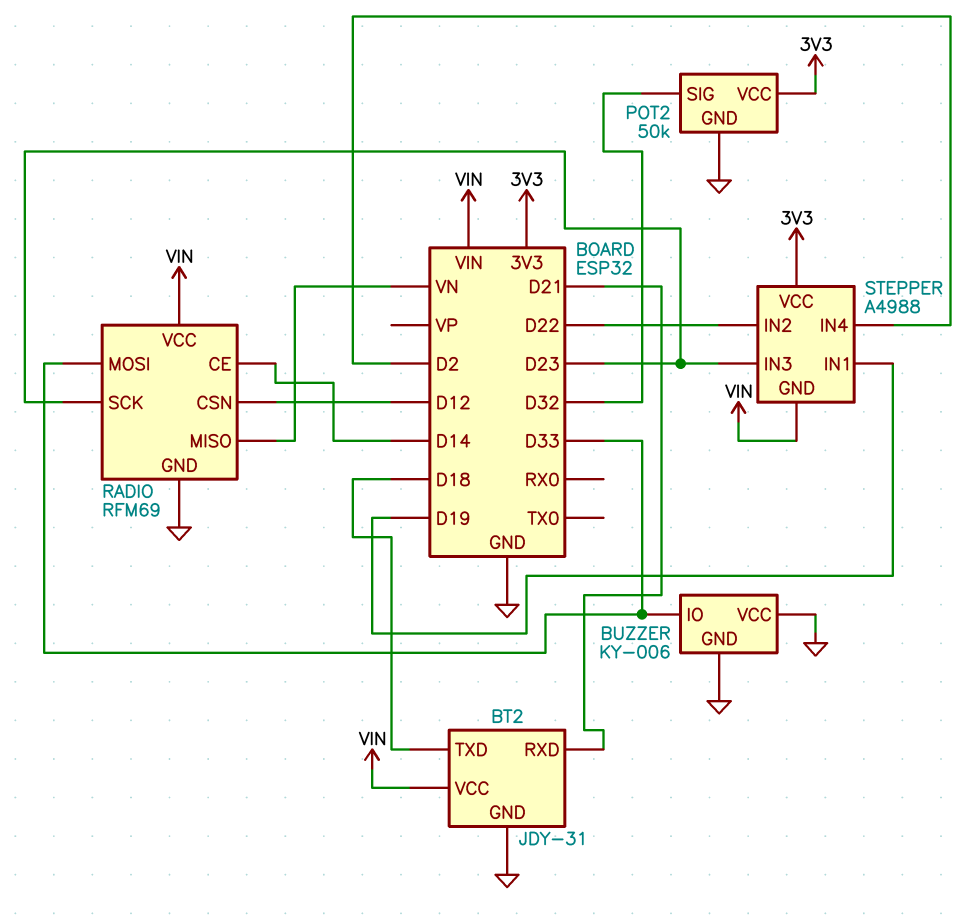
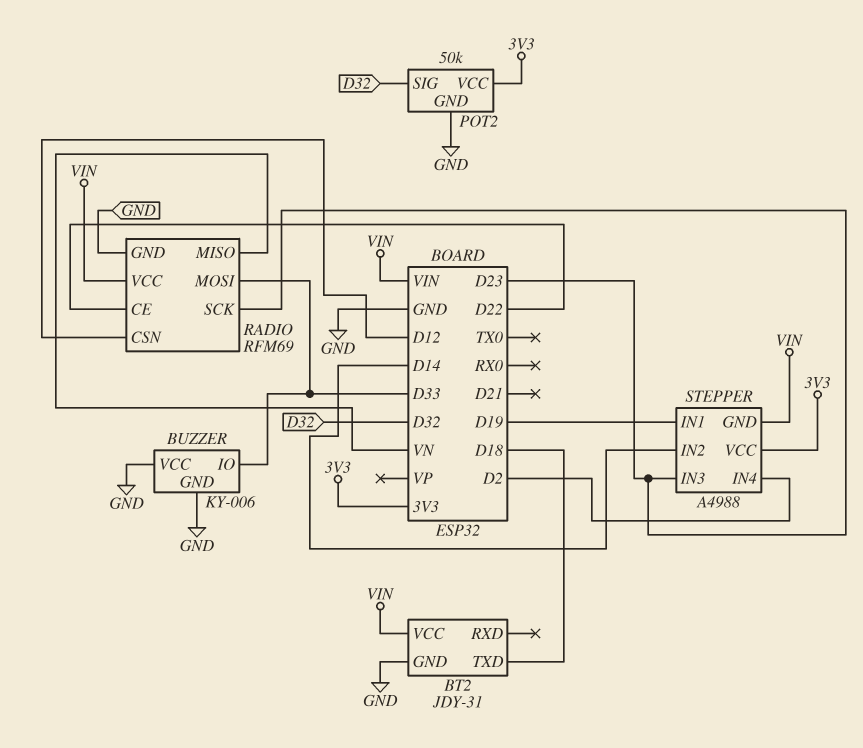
BT2 pin RXD: D21 -> none
RADIO pin CE: D14 -> D22
STEPPER pin IN2: D22 -> D14

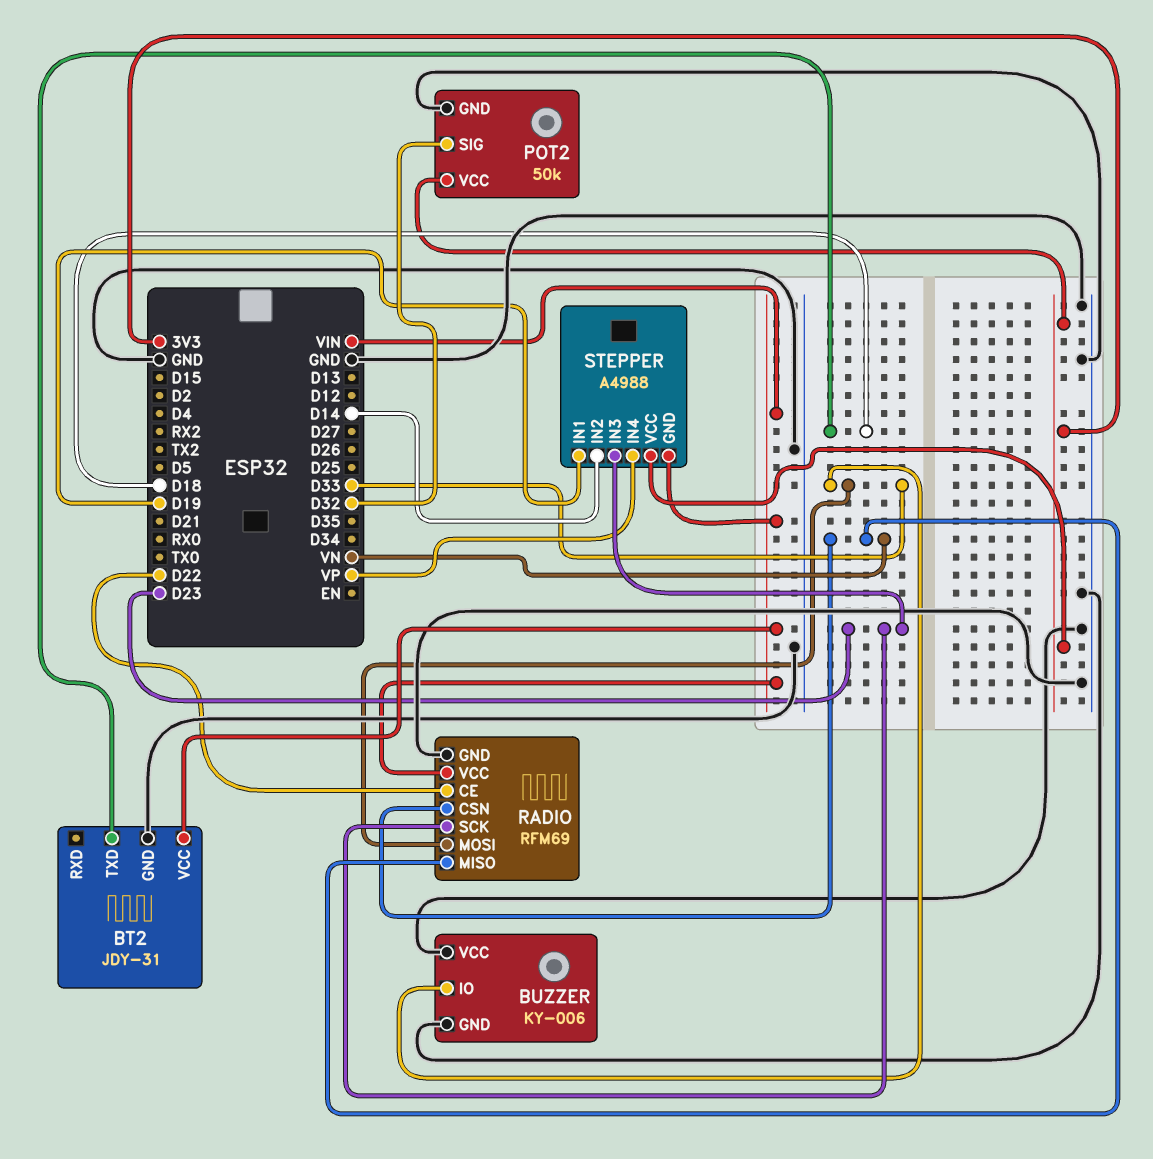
RADIO pin CSN: D12 -> VN
STEPPER pin IN4: D2 -> VP

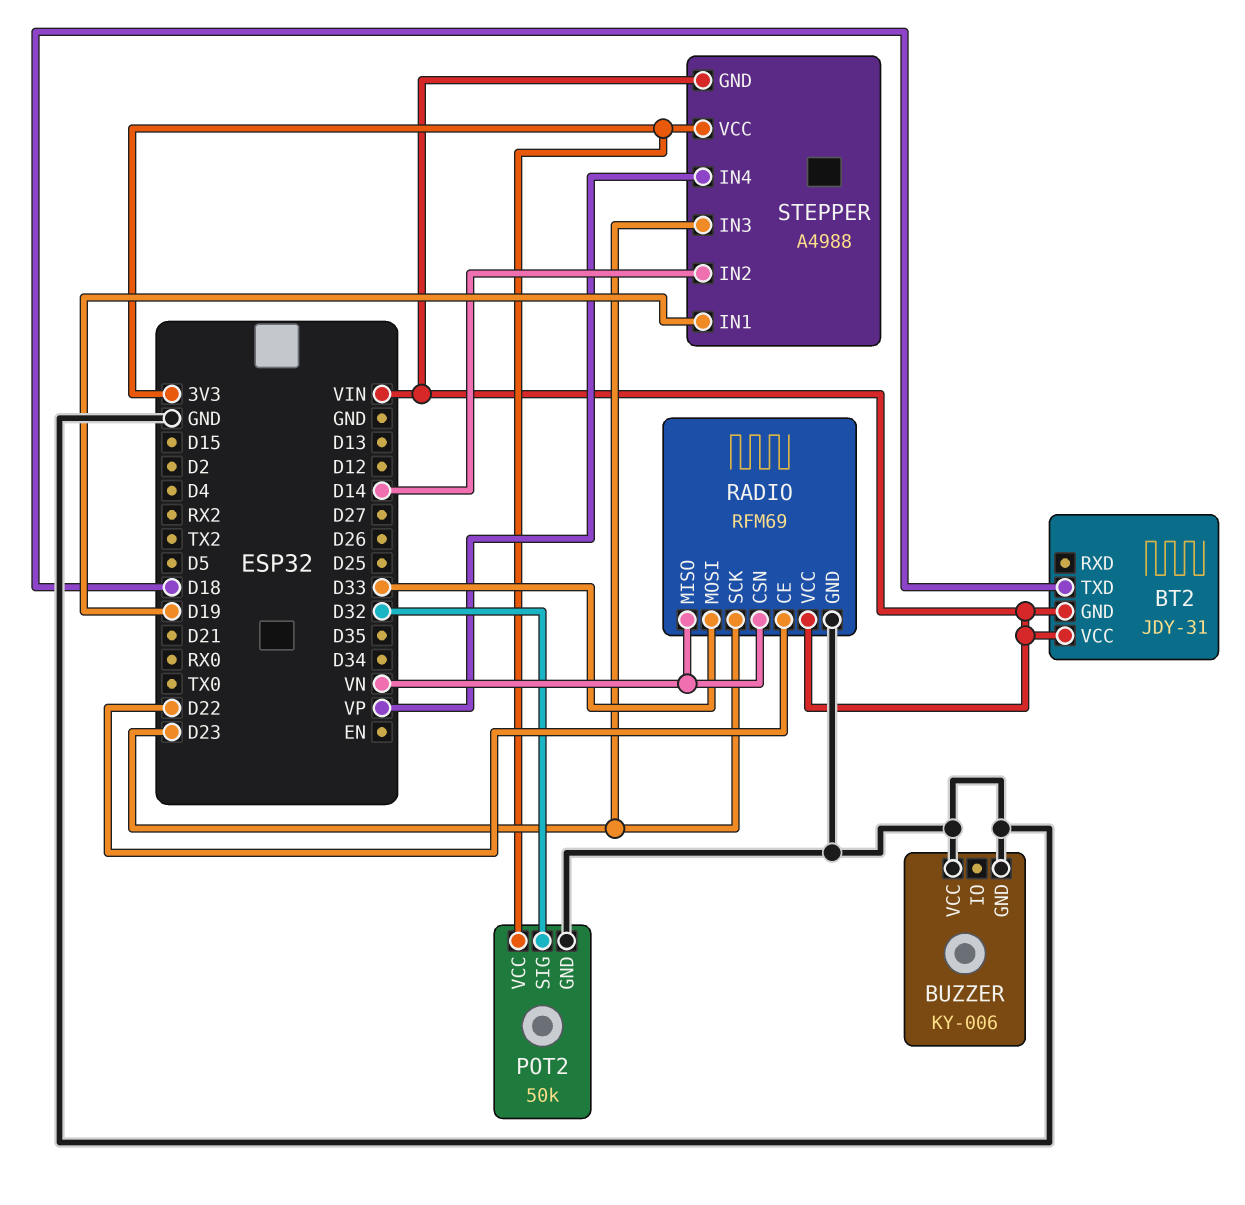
BT2 pin GND: GND -> VIN
BUZZER pin IO: D33 -> none

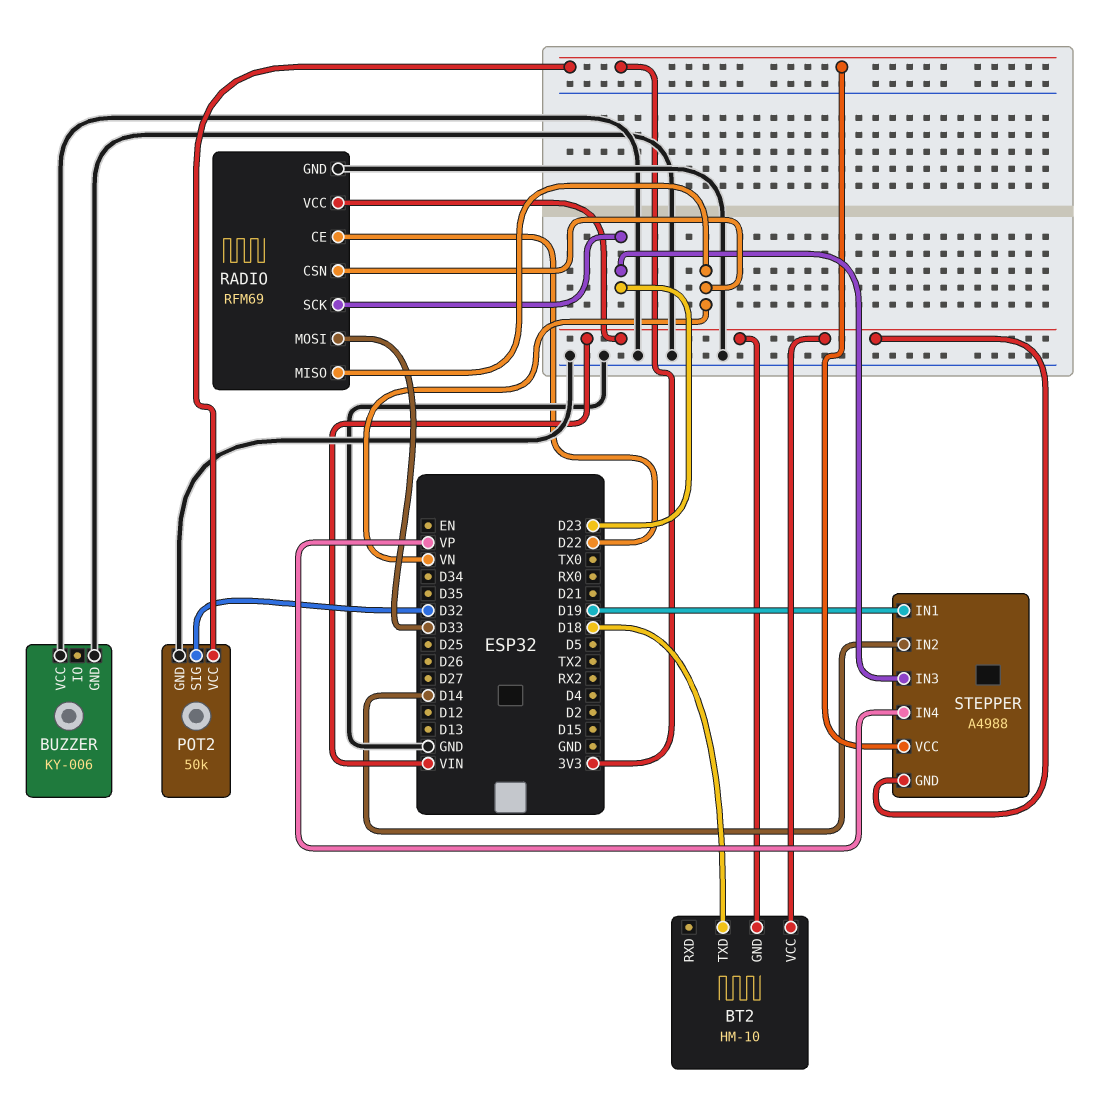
BT2: JDY-31 -> HM-10

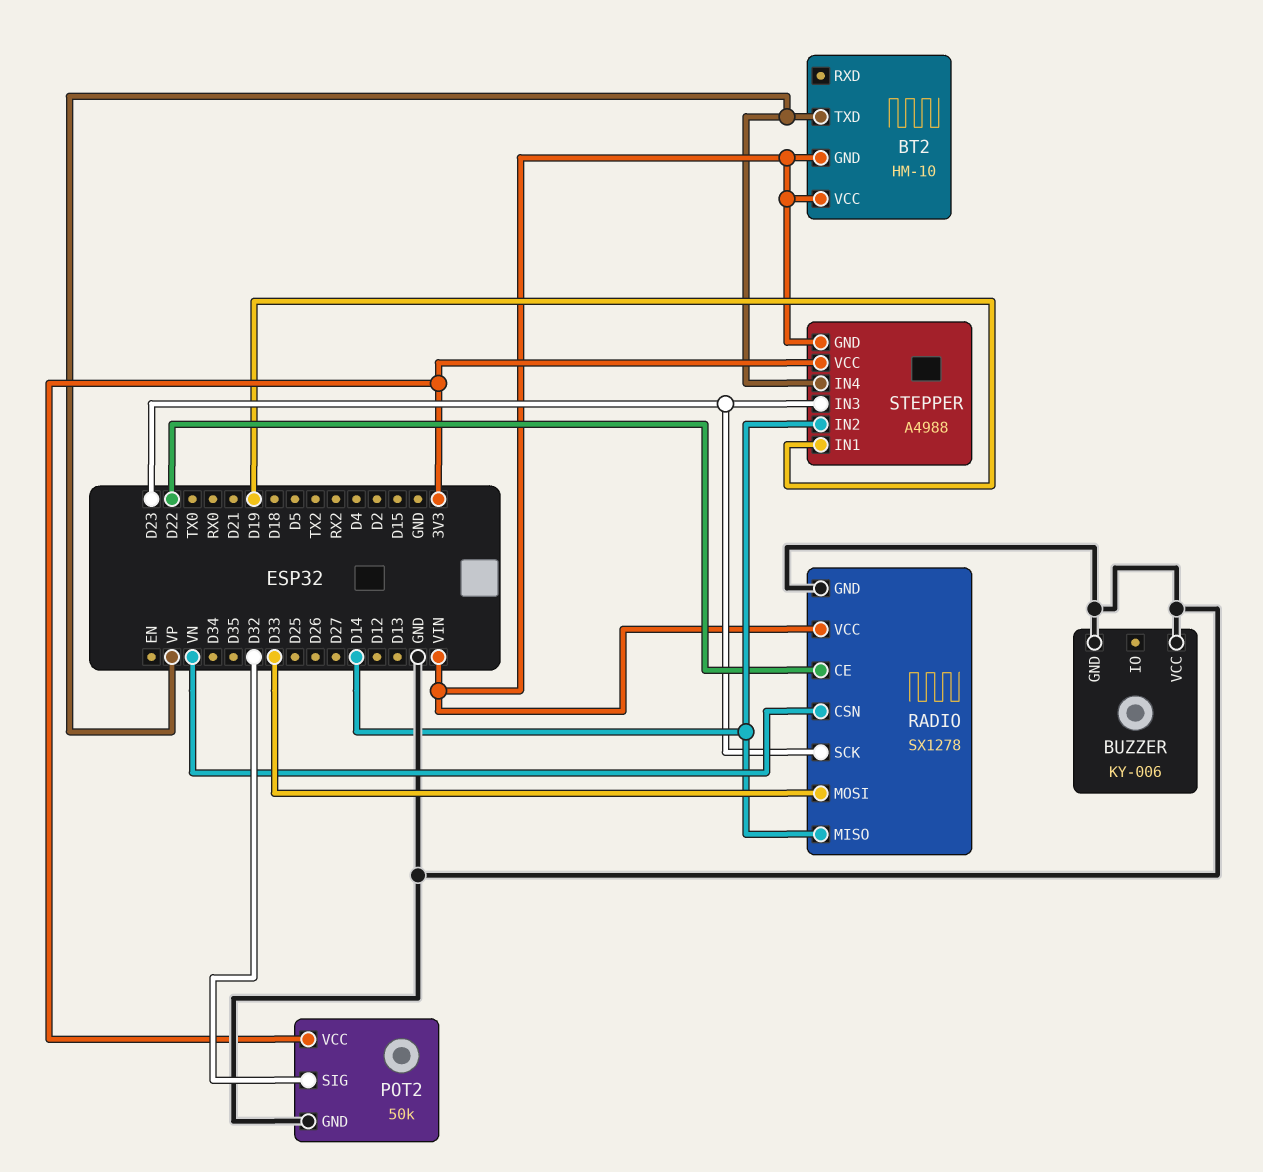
BT2 pin TXD: D18 -> VP
RADIO: RFM69 -> SX1278
RADIO pin MISO: VN -> D14

